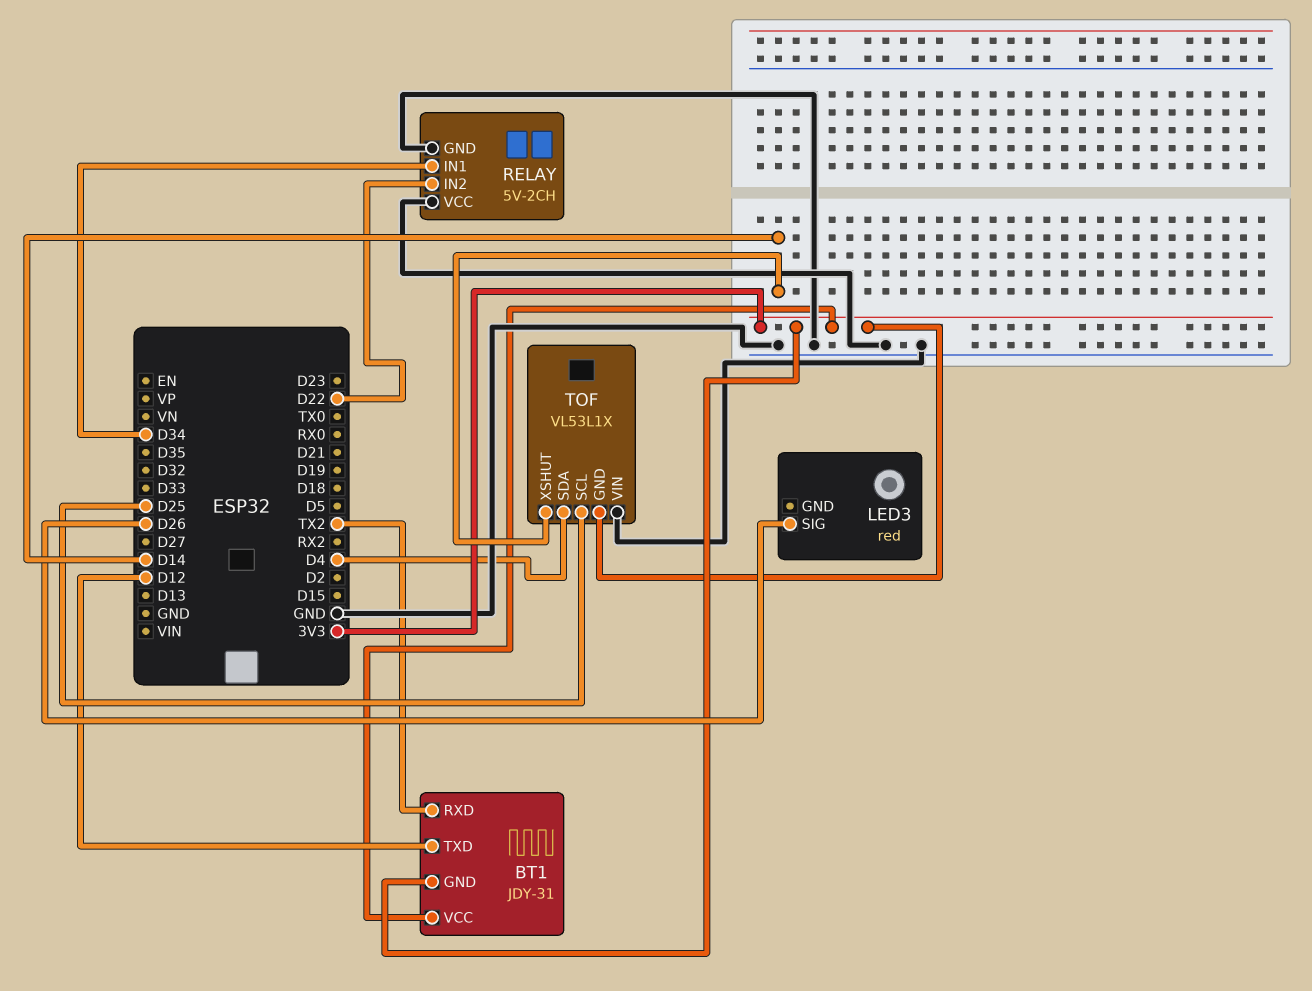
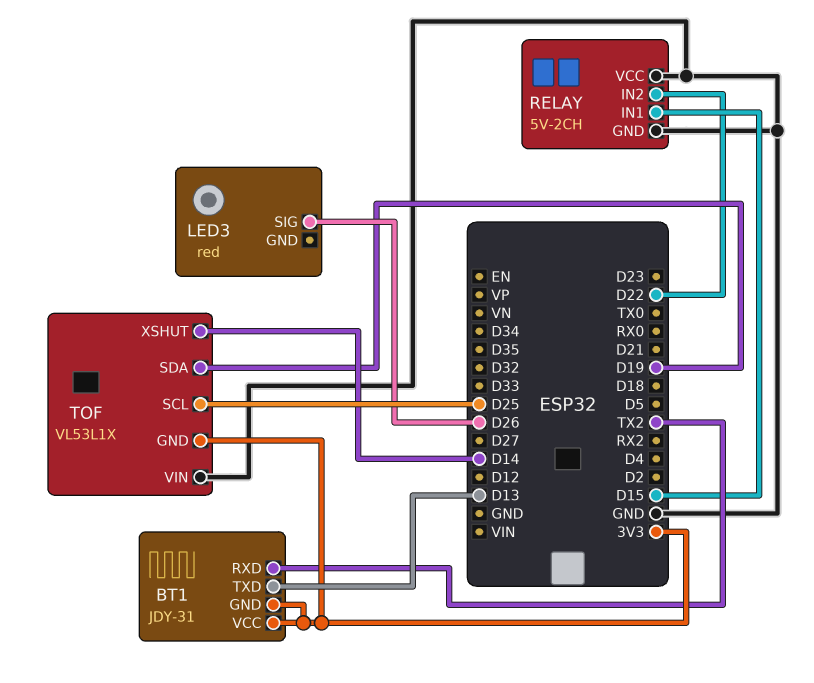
BT1 pin TXD: D12 -> D13
RELAY pin IN1: D34 -> D15
TOF pin SDA: D4 -> D19

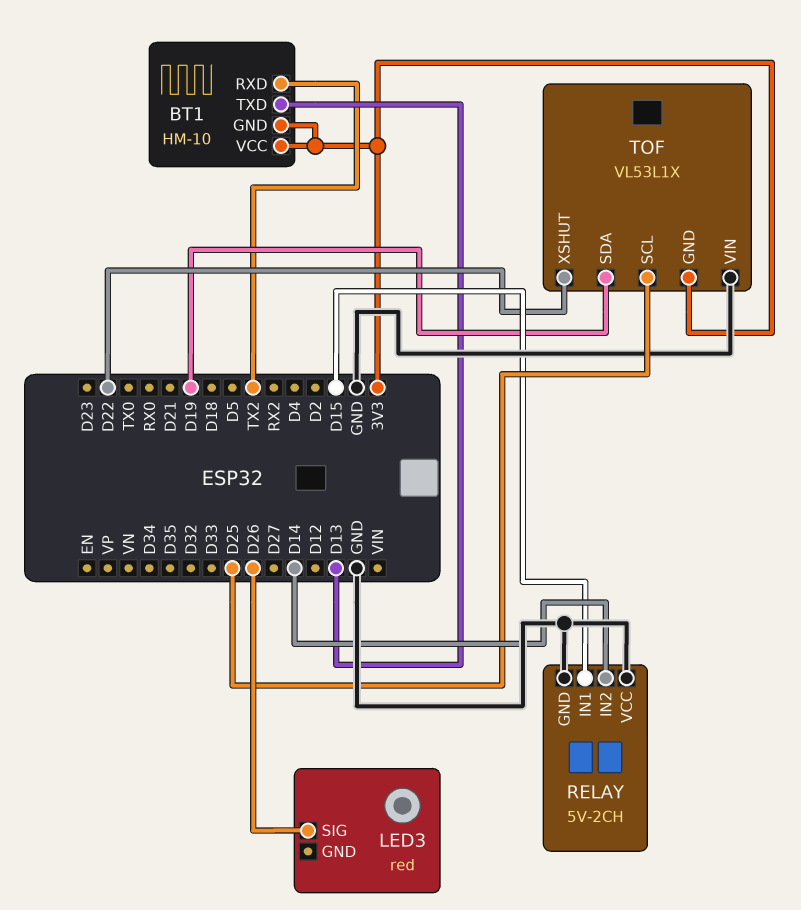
BT1: JDY-31 -> HM-10
RELAY pin IN2: D22 -> D14
TOF pin XSHUT: D14 -> D22

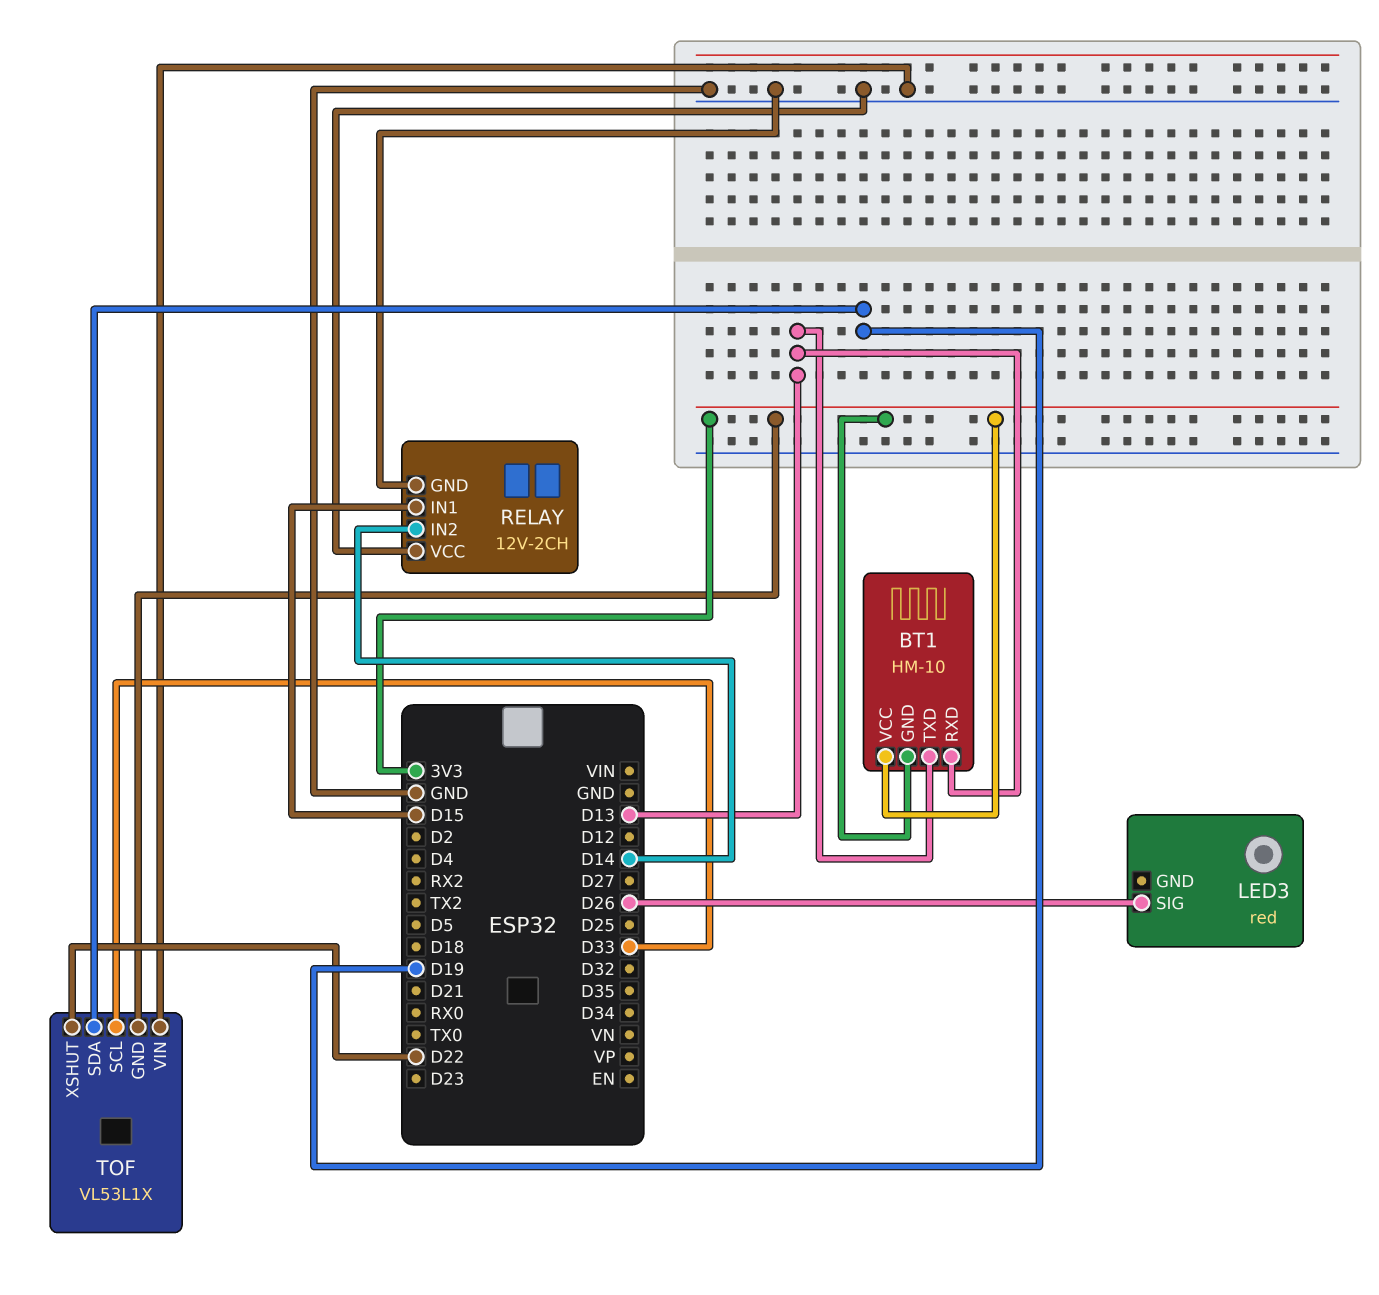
BT1 pin RXD: TX2 -> D13
RELAY: 5V-2CH -> 12V-2CH
TOF pin SCL: D25 -> D33

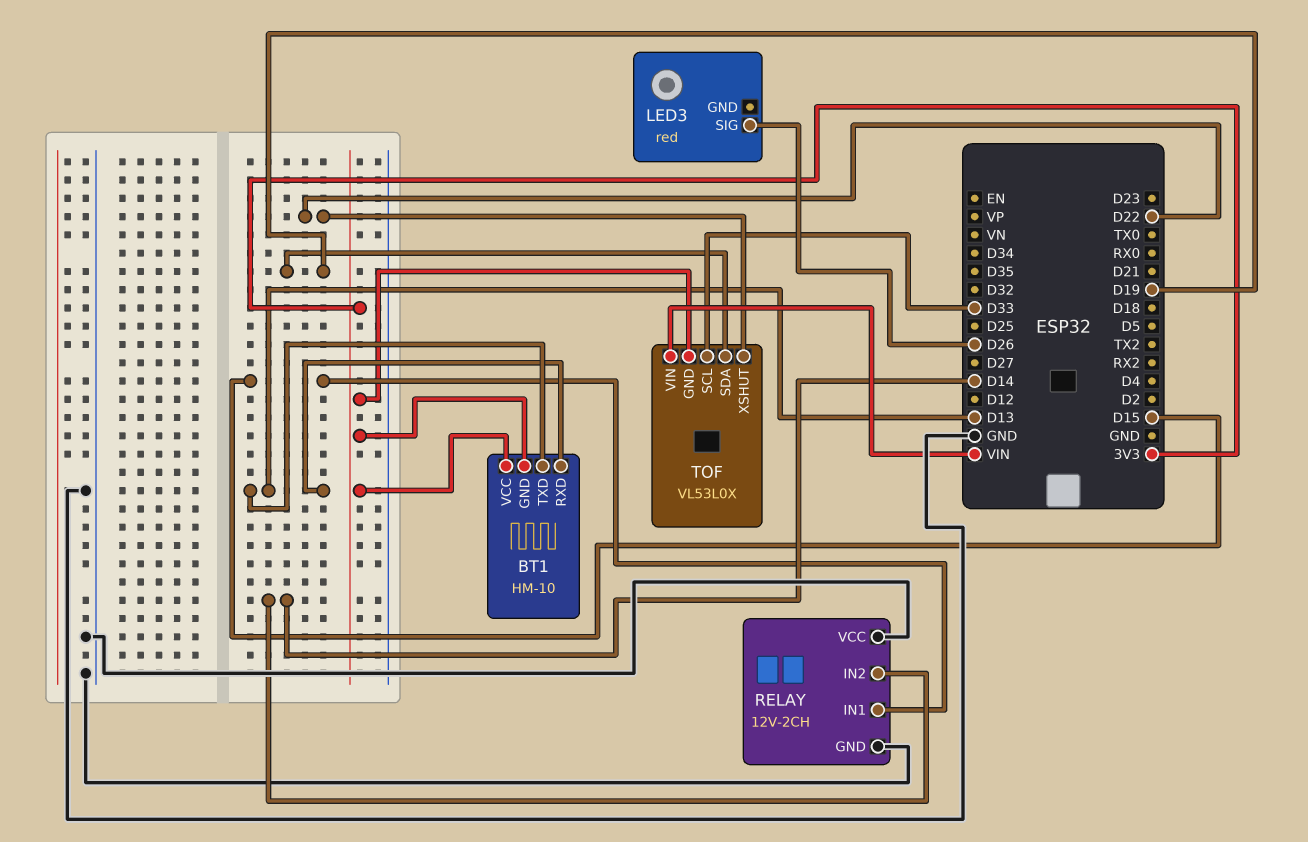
TOF: VL53L1X -> VL53L0X
TOF pin VIN: GND -> VIN

